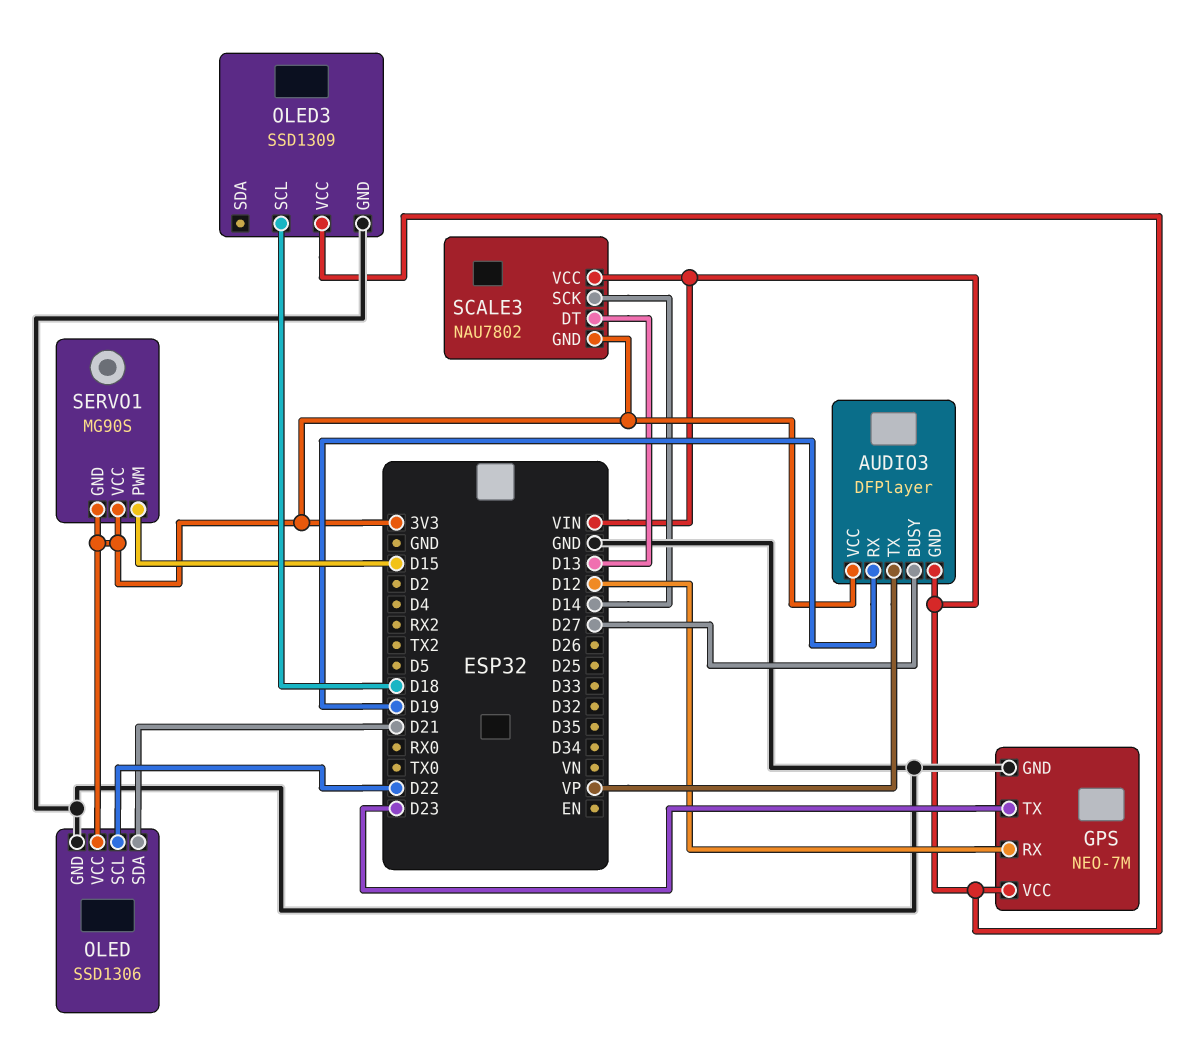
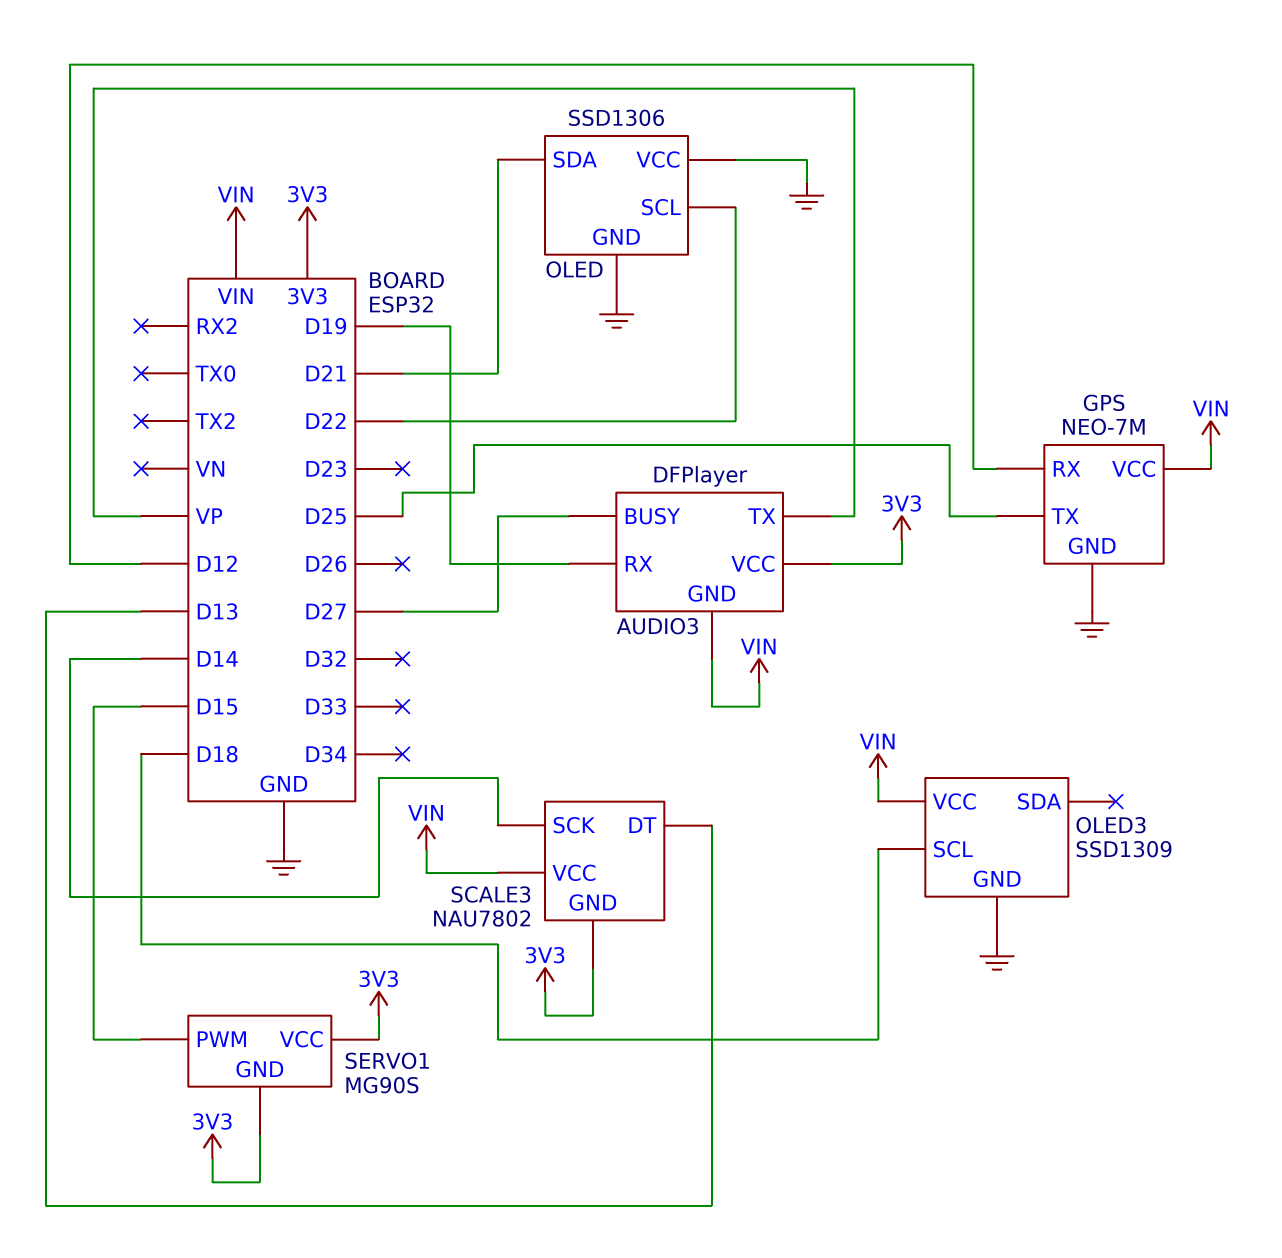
GPS pin TX: D23 -> D25
OLED pin VCC: 3V3 -> GND

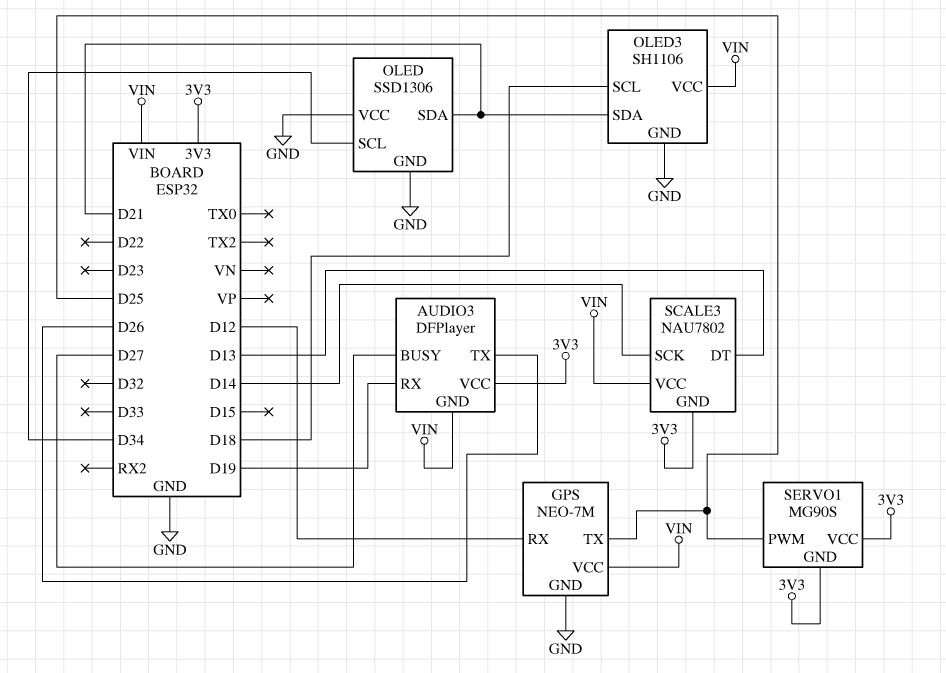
AUDIO3 pin TX: VP -> D26
OLED pin SCL: D22 -> D34
OLED3: SSD1309 -> SH1106
OLED3 pin SDA: none -> D21
SERVO1 pin PWM: D15 -> D25

